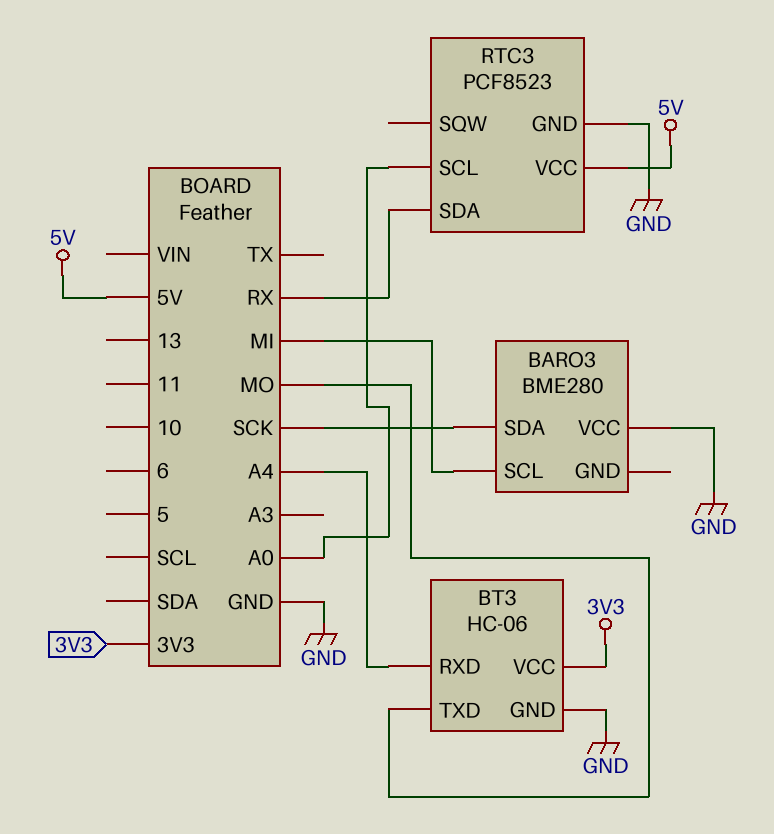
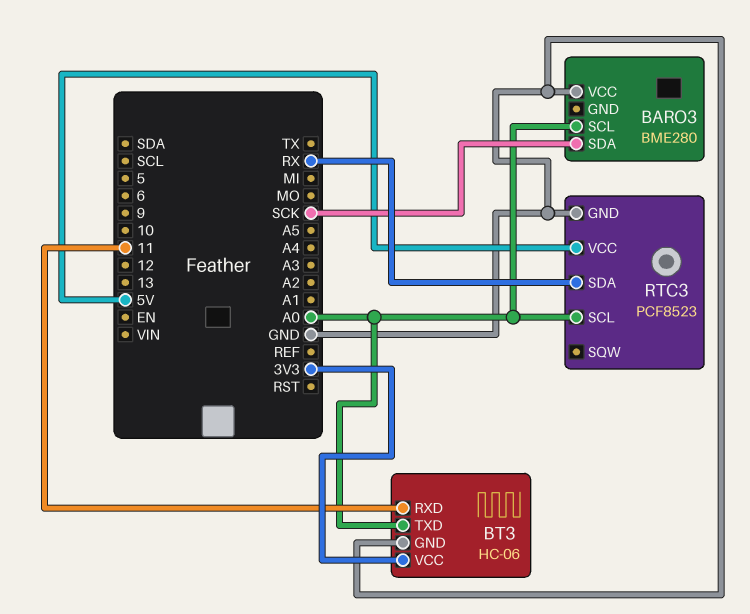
BARO3 pin SCL: MI -> A0
BT3 pin RXD: A4 -> 11
BT3 pin TXD: MO -> A0

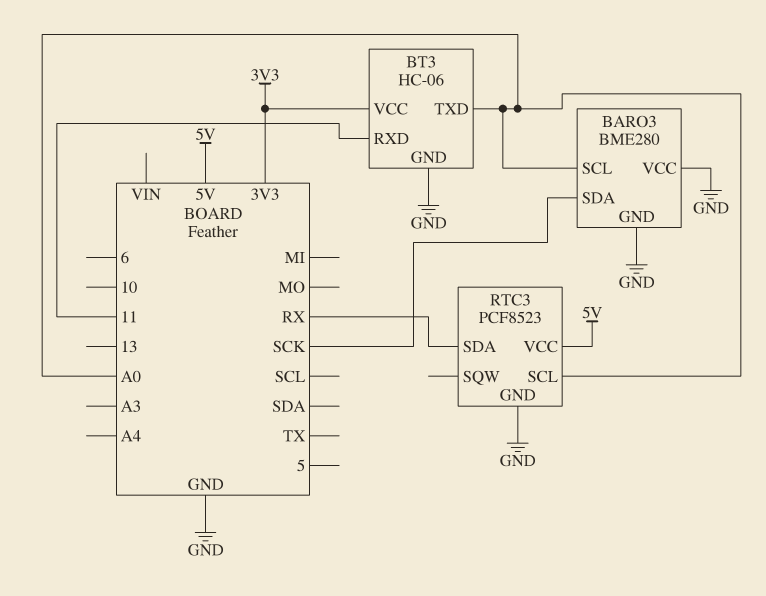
BARO3 pin GND: none -> GND

